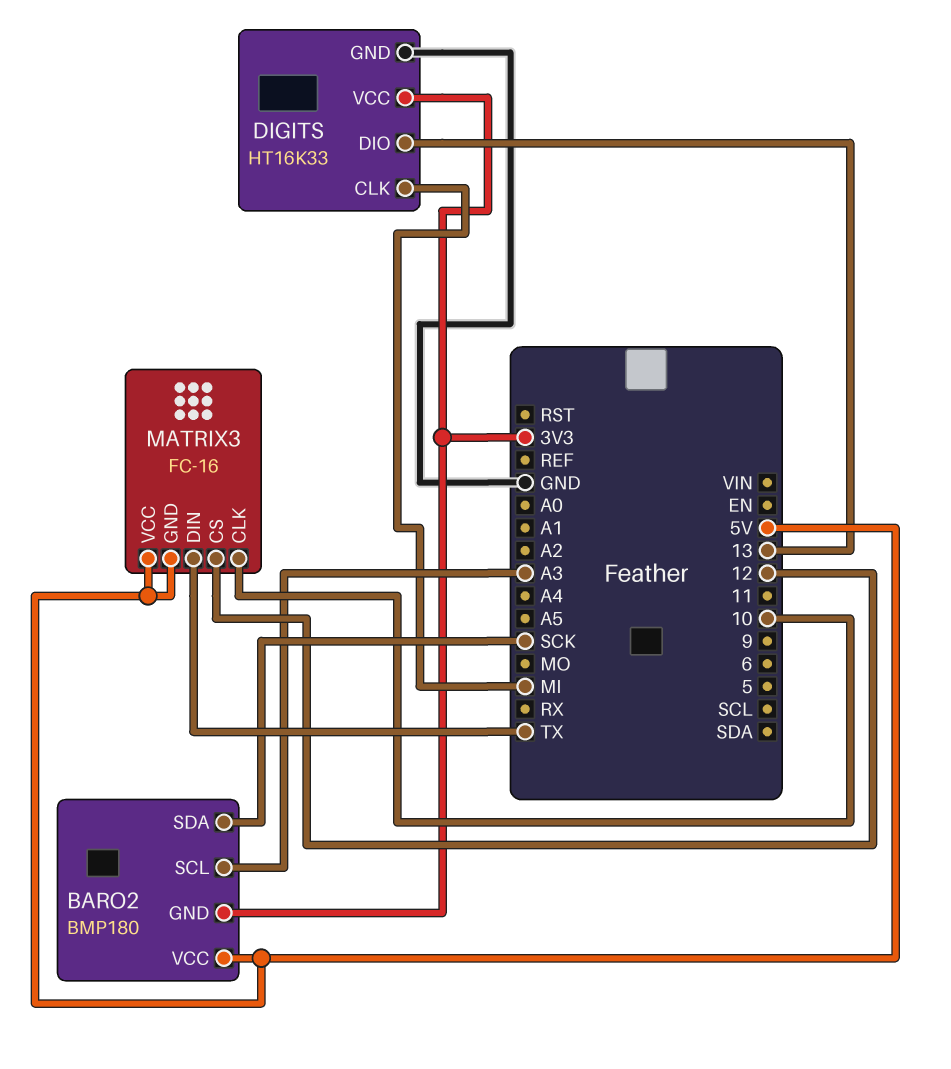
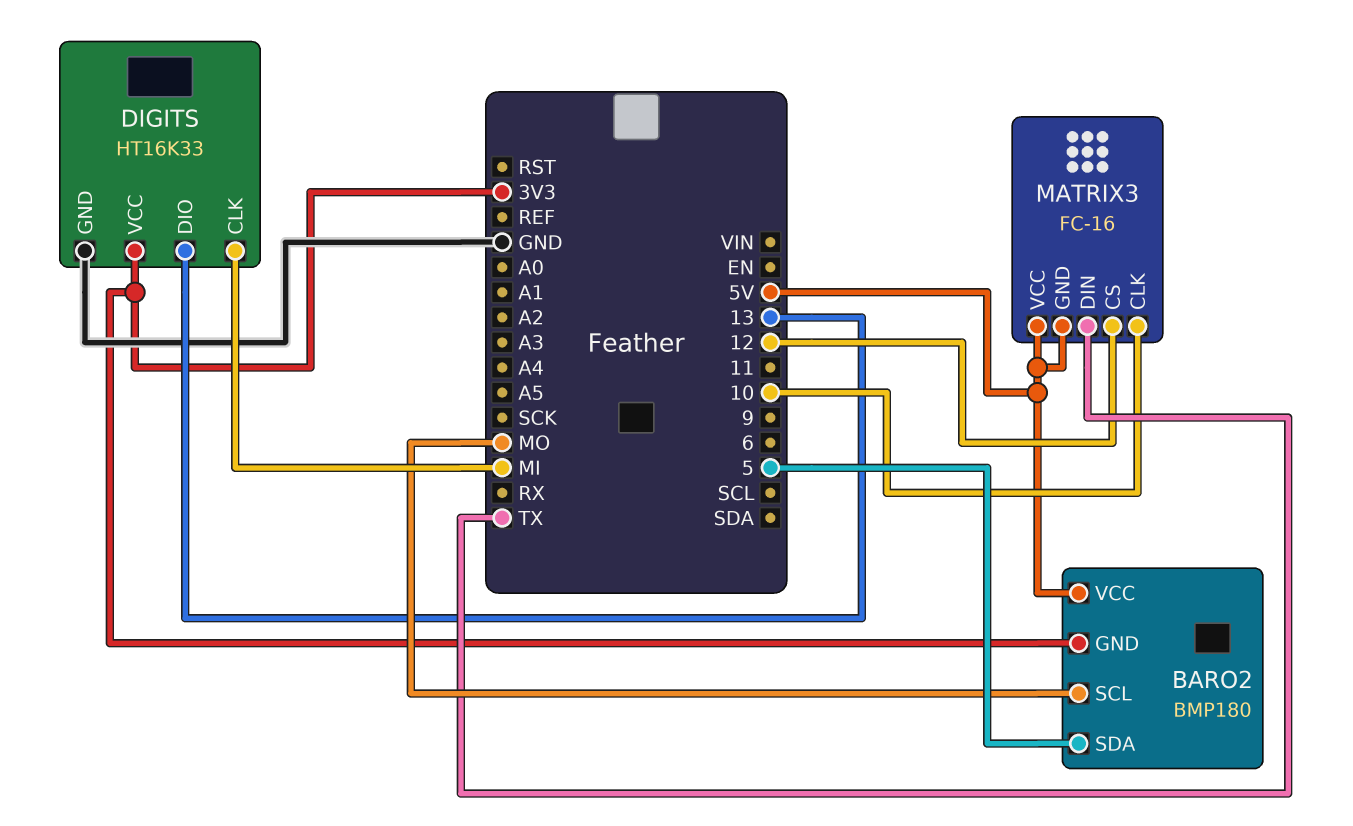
BARO2 pin SCL: A3 -> MO
BARO2 pin SDA: SCK -> 5

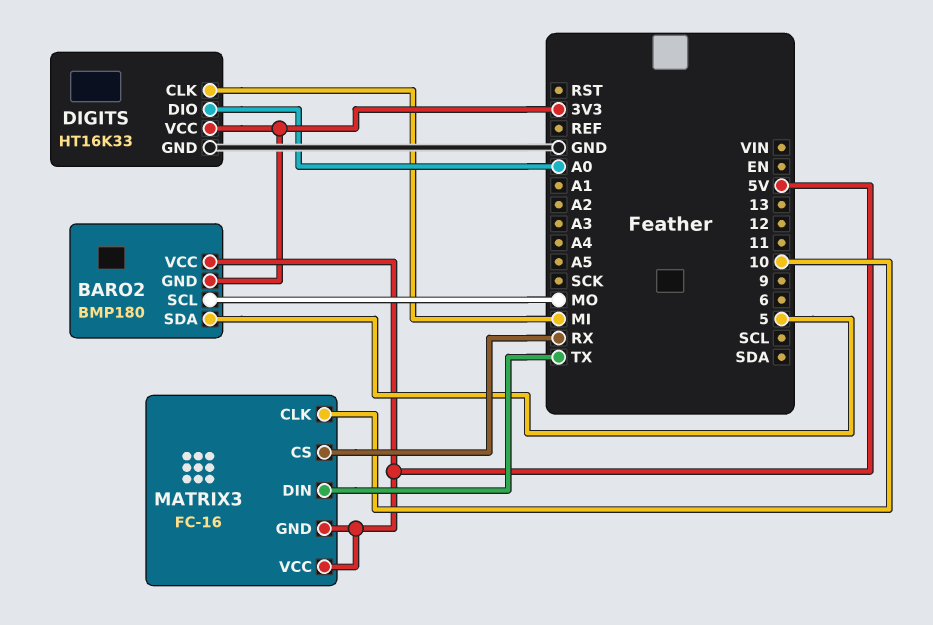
DIGITS pin DIO: 13 -> A0
MATRIX3 pin CS: 12 -> RX

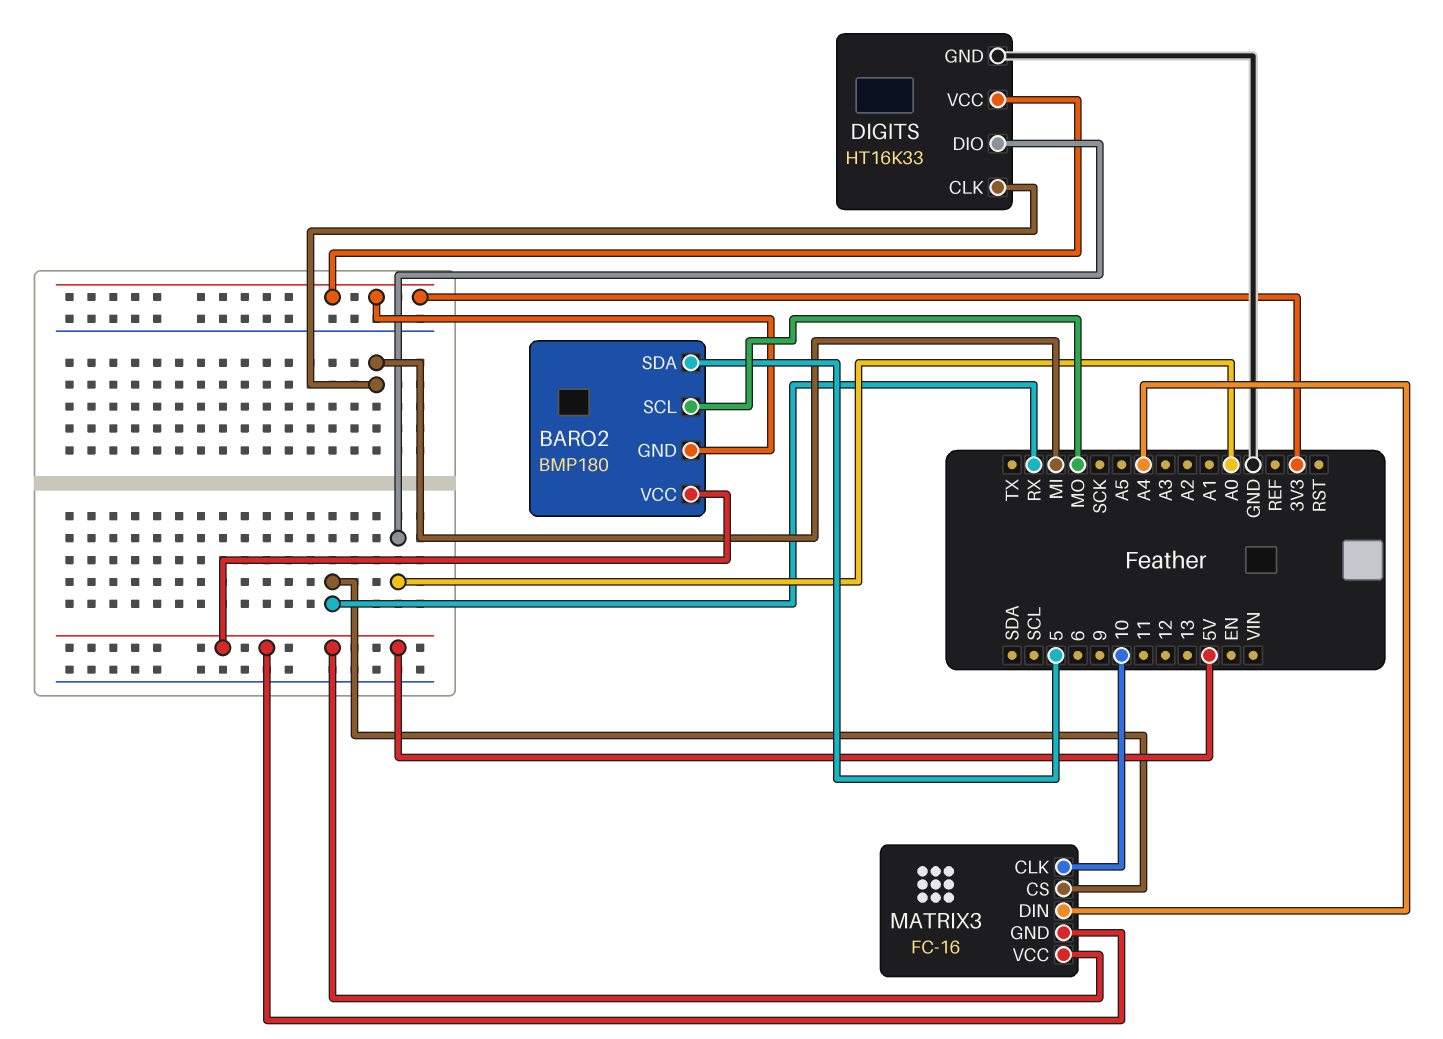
MATRIX3 pin DIN: TX -> A4

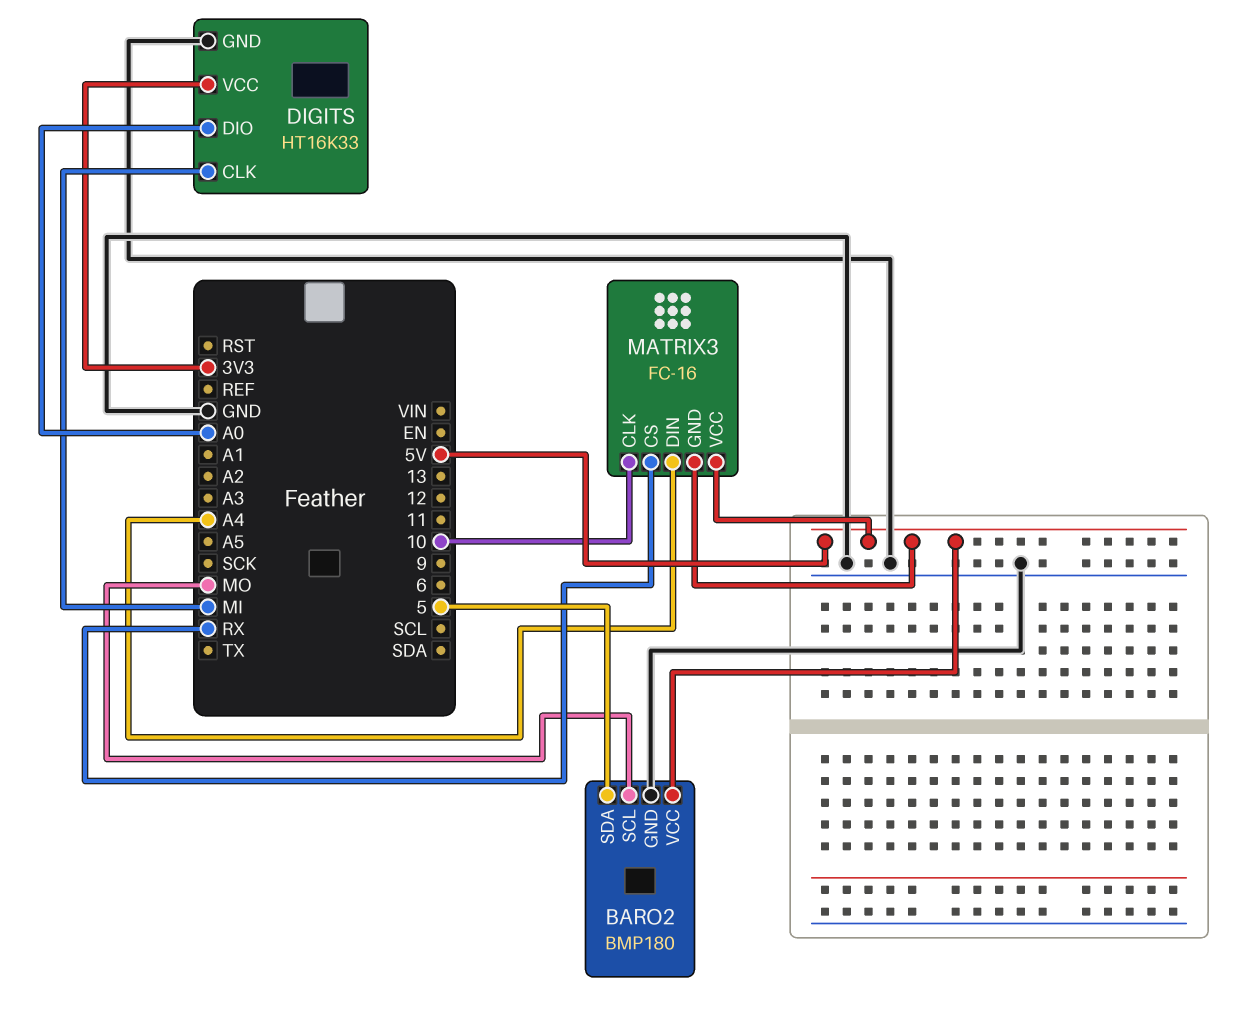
BARO2 pin GND: 3V3 -> GND

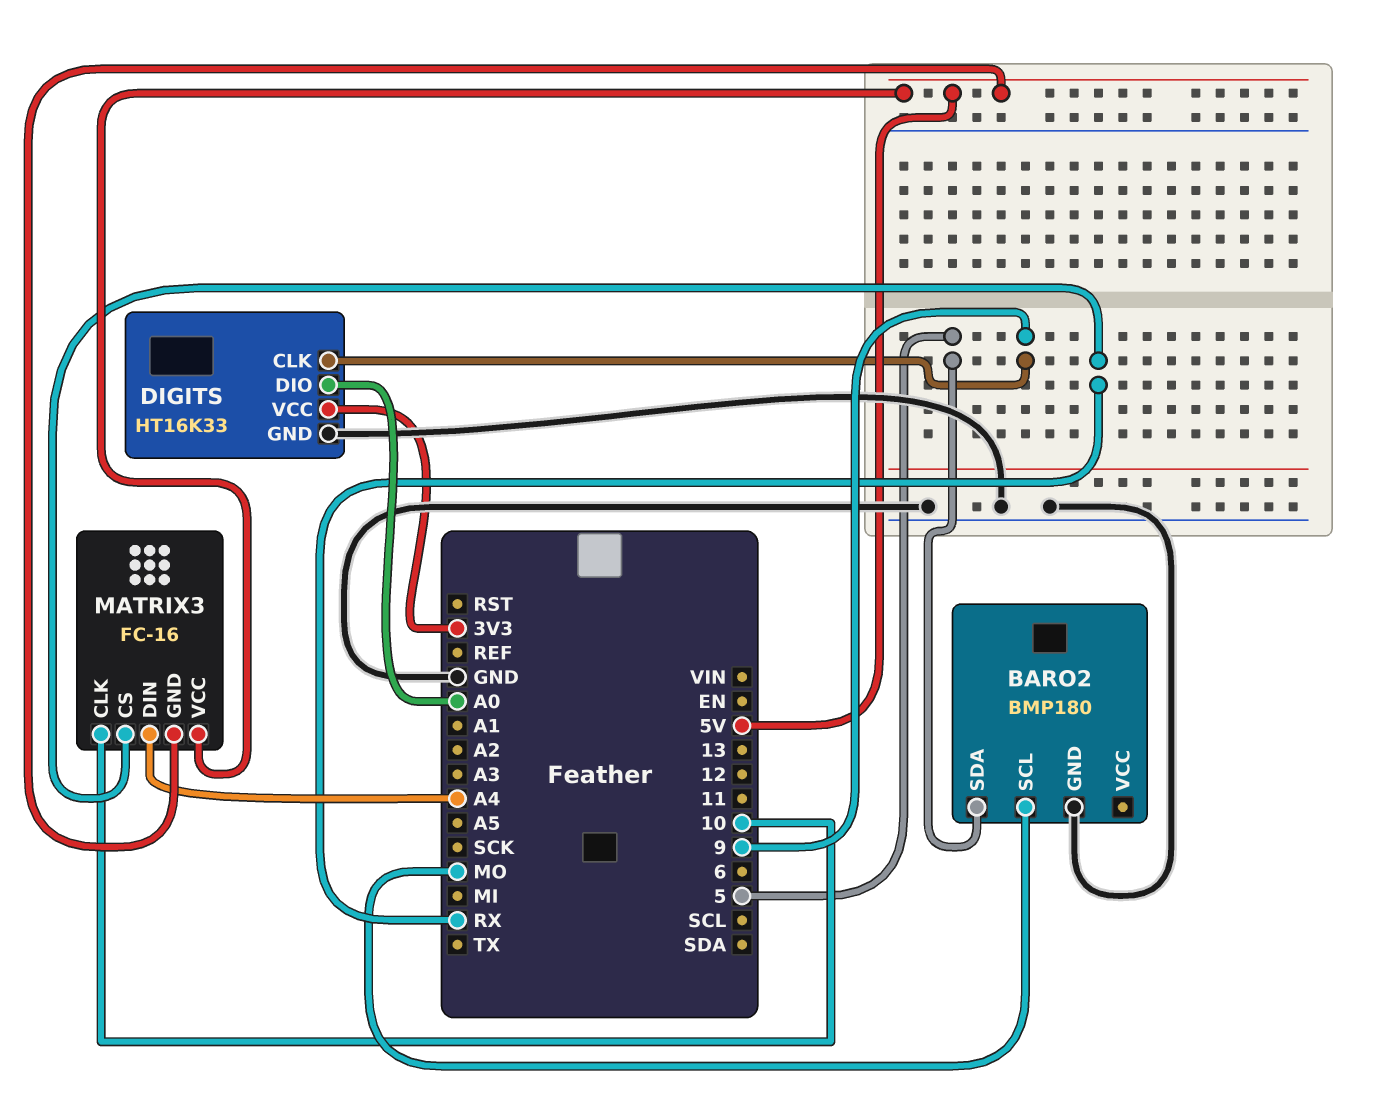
BARO2 pin VCC: 5V -> none
DIGITS pin CLK: MI -> 9

